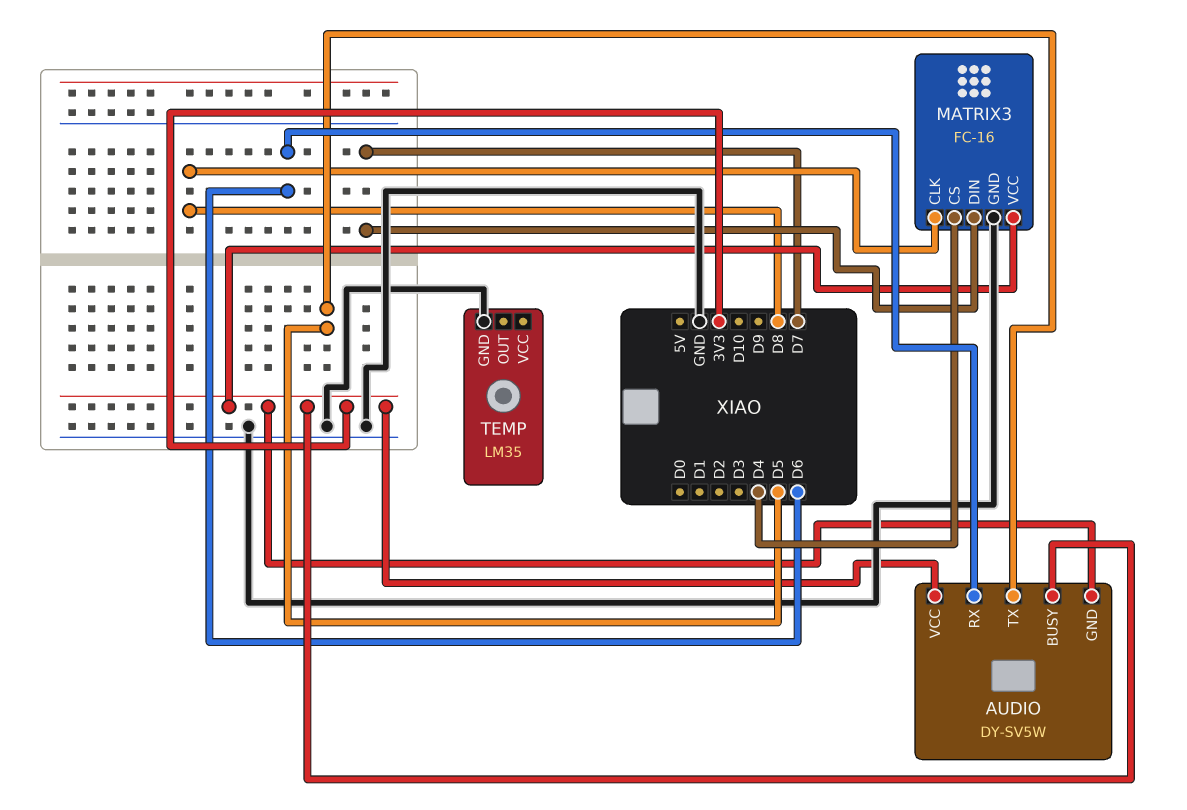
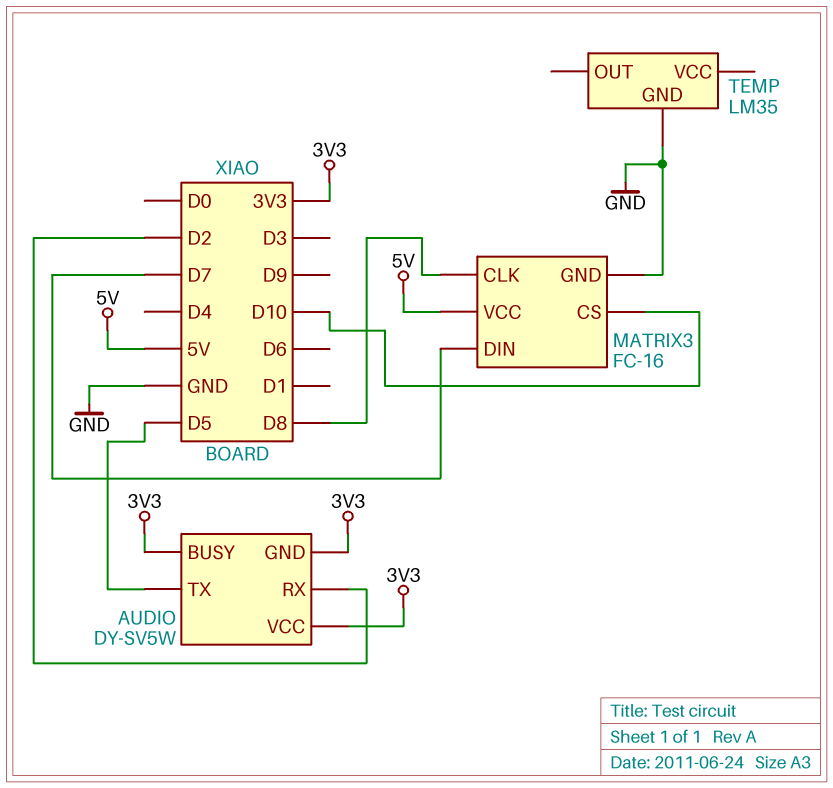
AUDIO pin RX: D6 -> D2
MATRIX3 pin CS: D4 -> D10
MATRIX3 pin VCC: 3V3 -> 5V

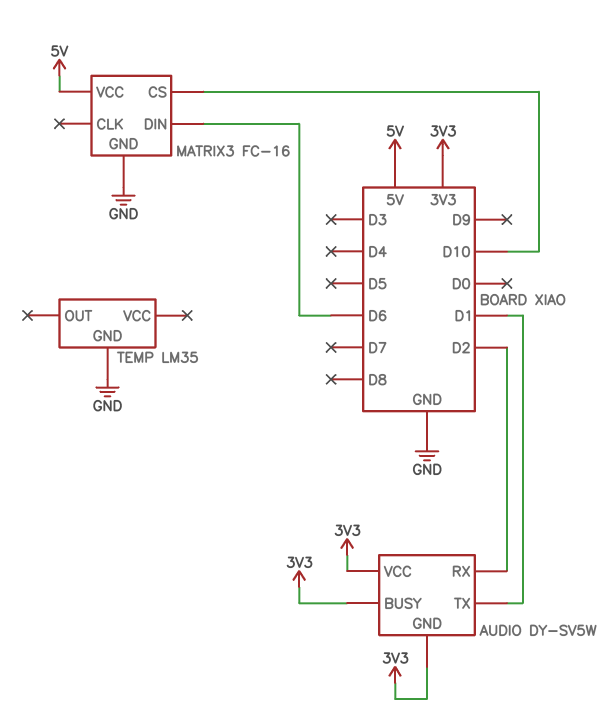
AUDIO pin TX: D5 -> D1
MATRIX3 pin CLK: D8 -> none
MATRIX3 pin DIN: D7 -> D6

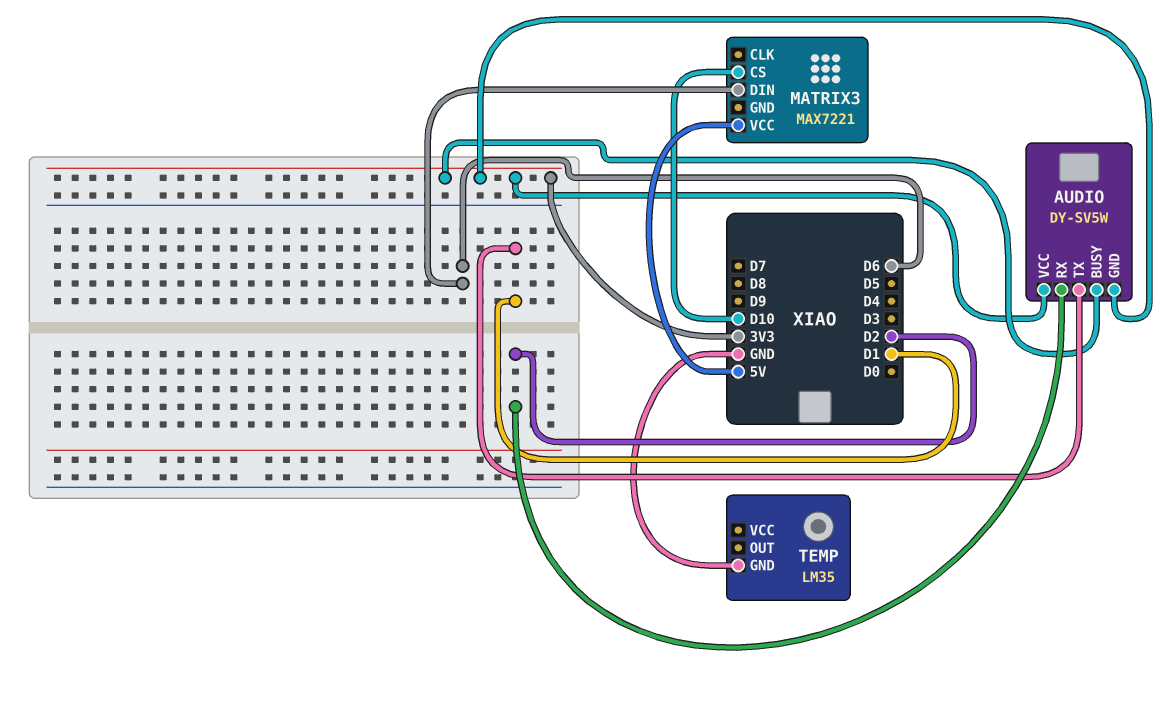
MATRIX3: FC-16 -> MAX7221
MATRIX3 pin GND: GND -> none

